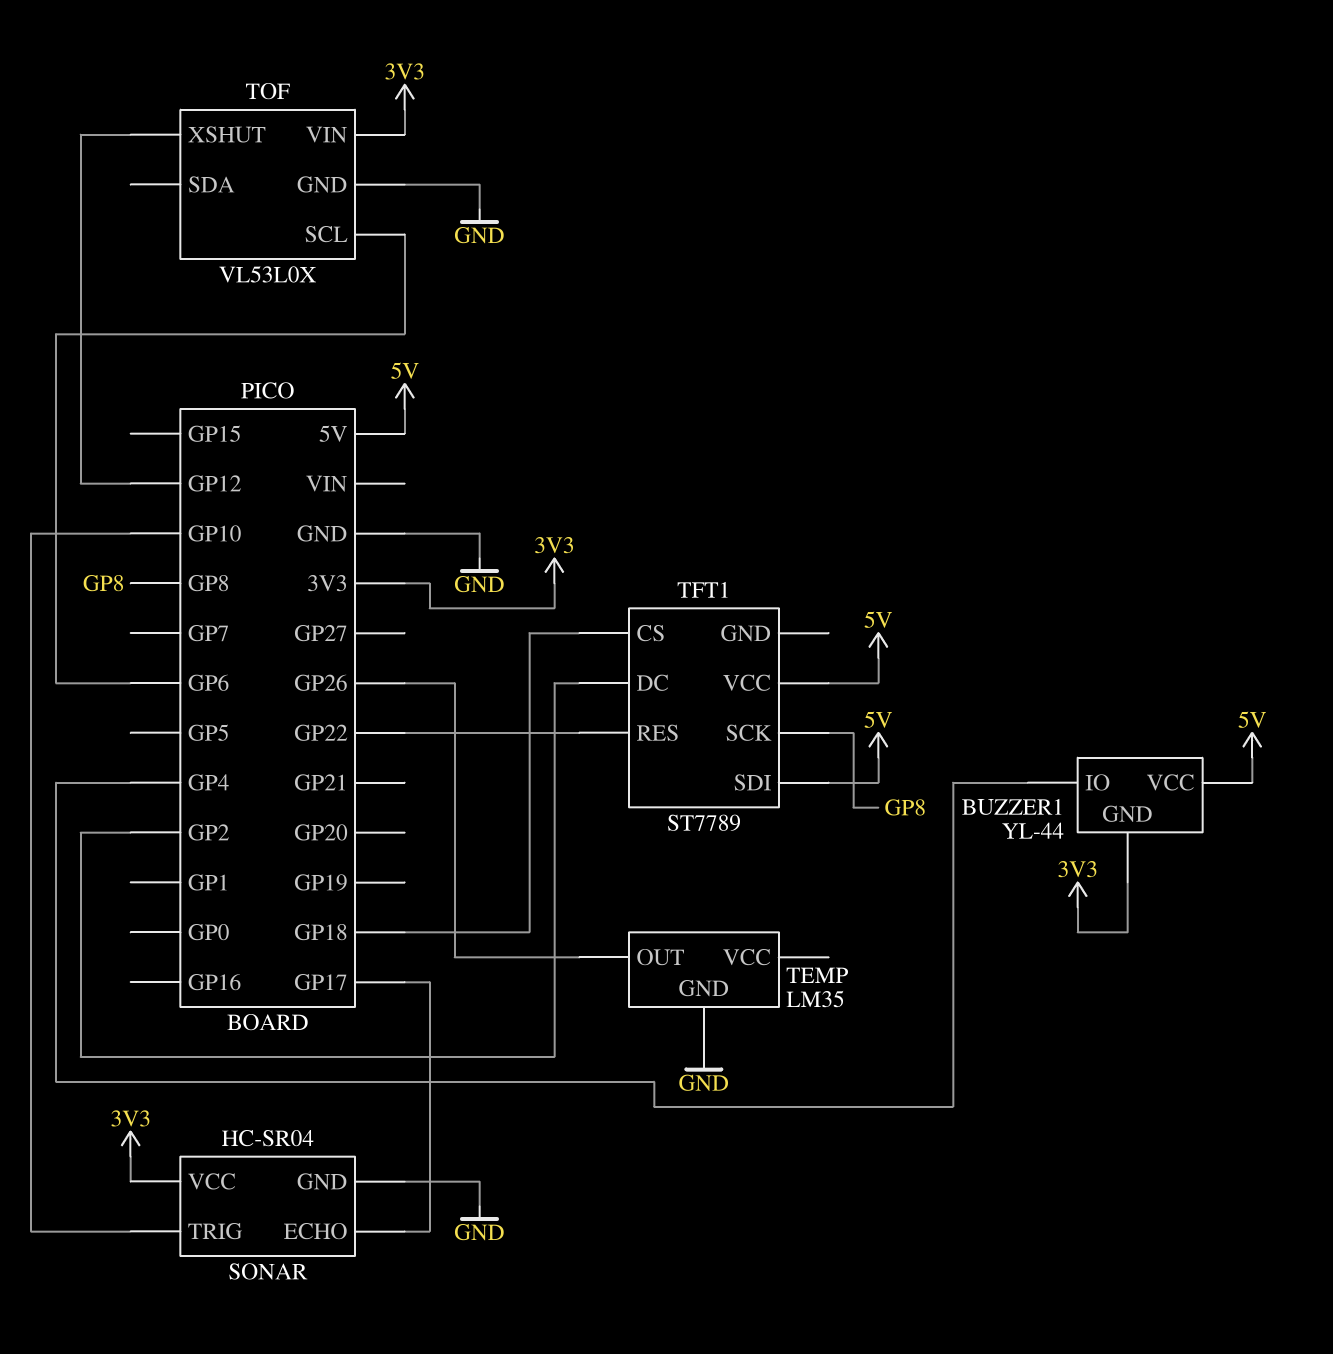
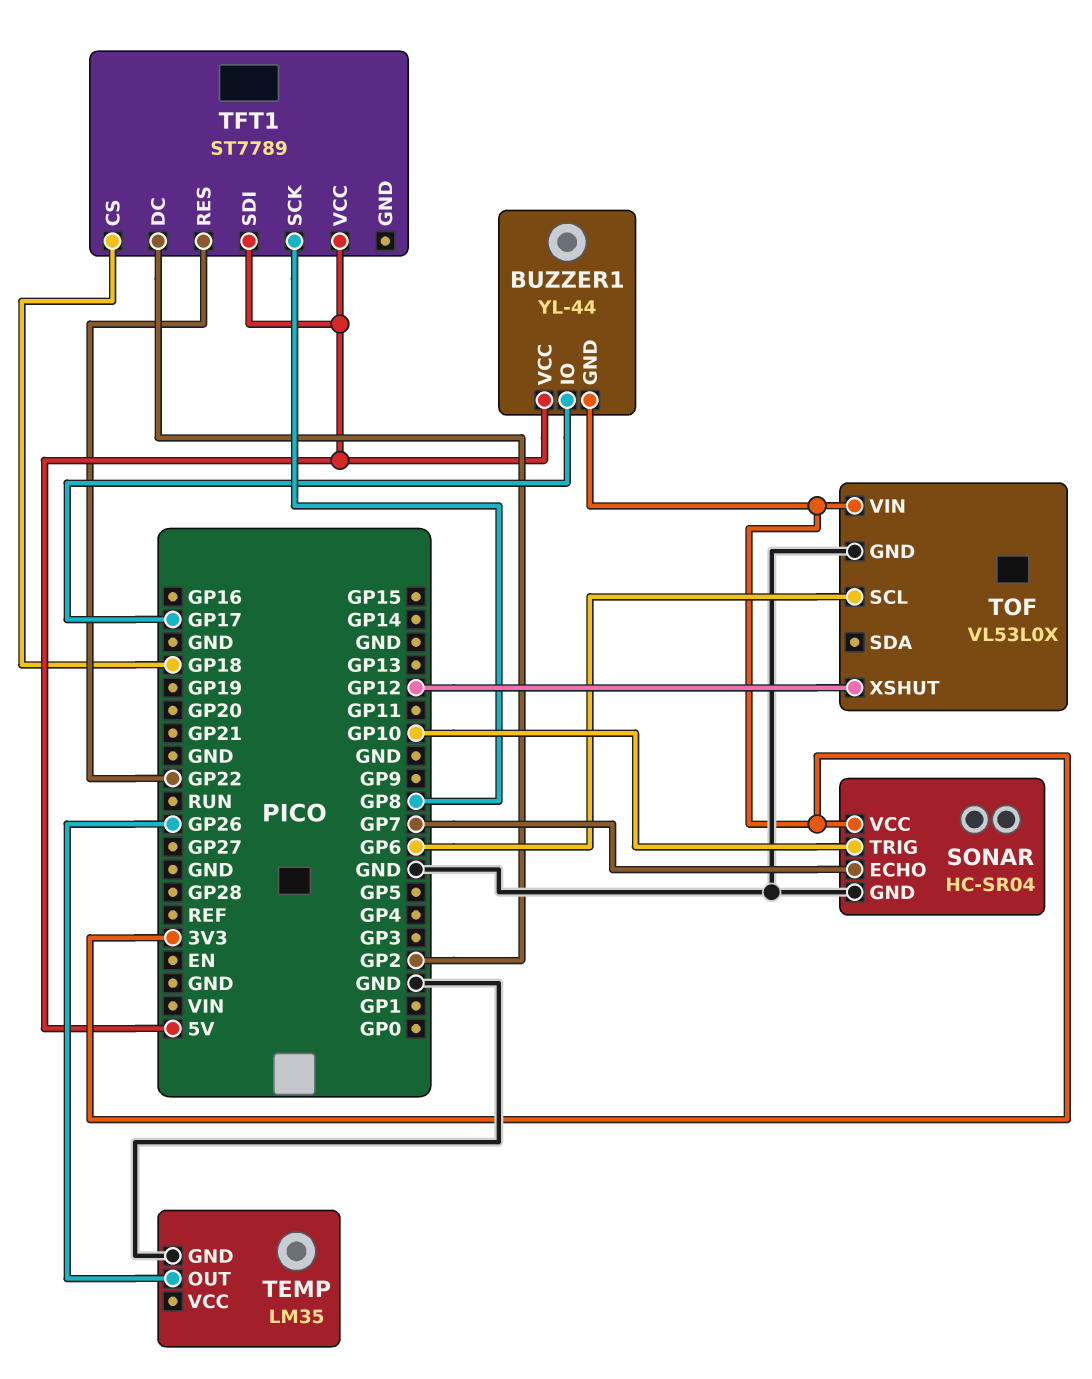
BUZZER1 pin IO: GP4 -> GP17
SONAR pin ECHO: GP17 -> GP7

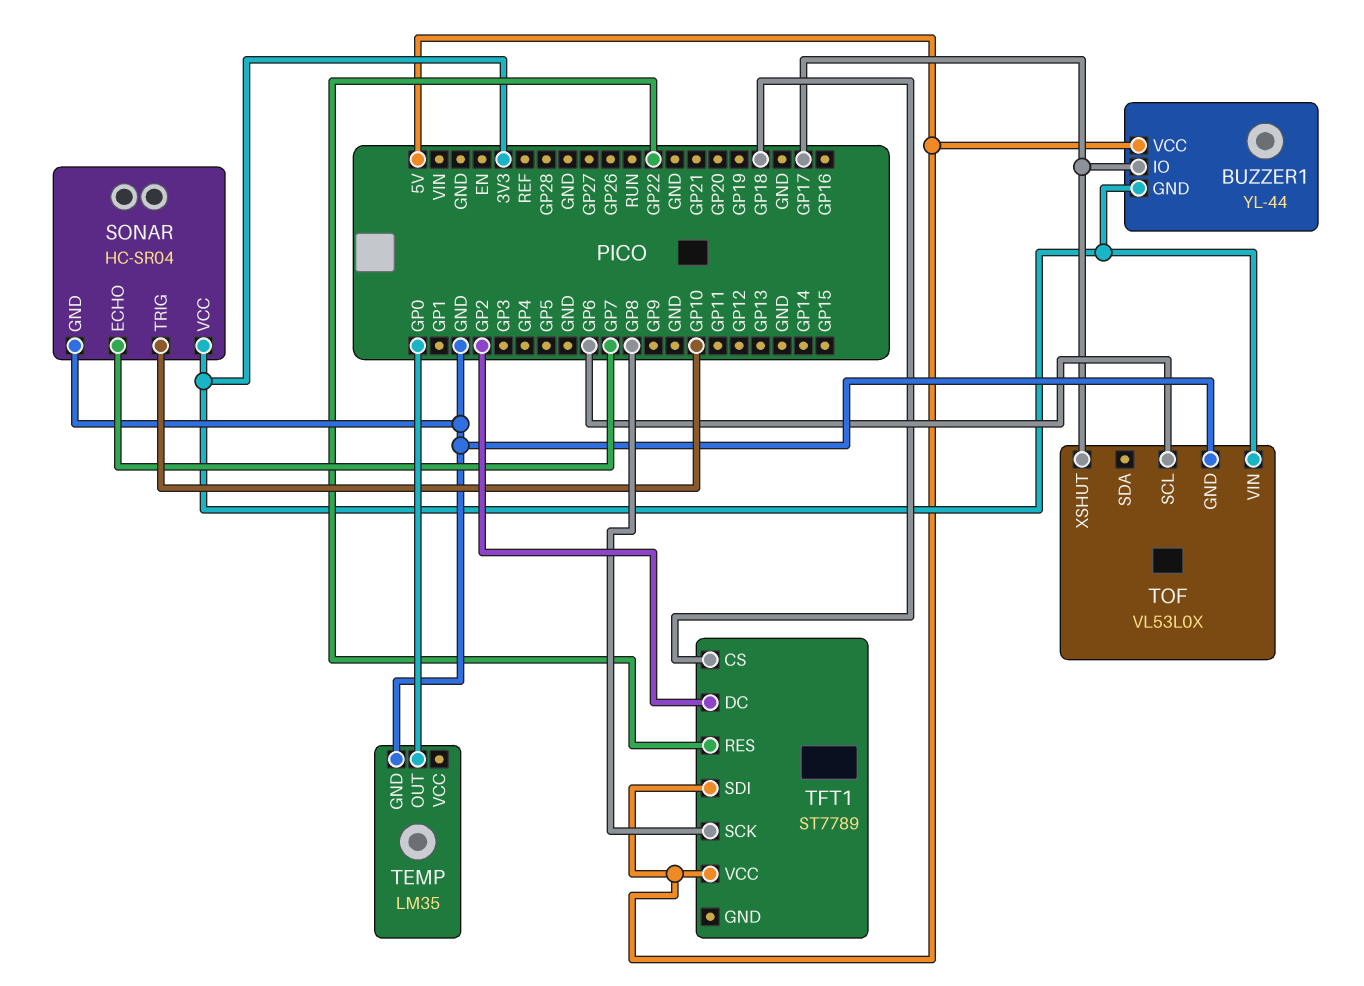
TEMP pin OUT: GP26 -> GP0
TOF pin XSHUT: GP12 -> GP17

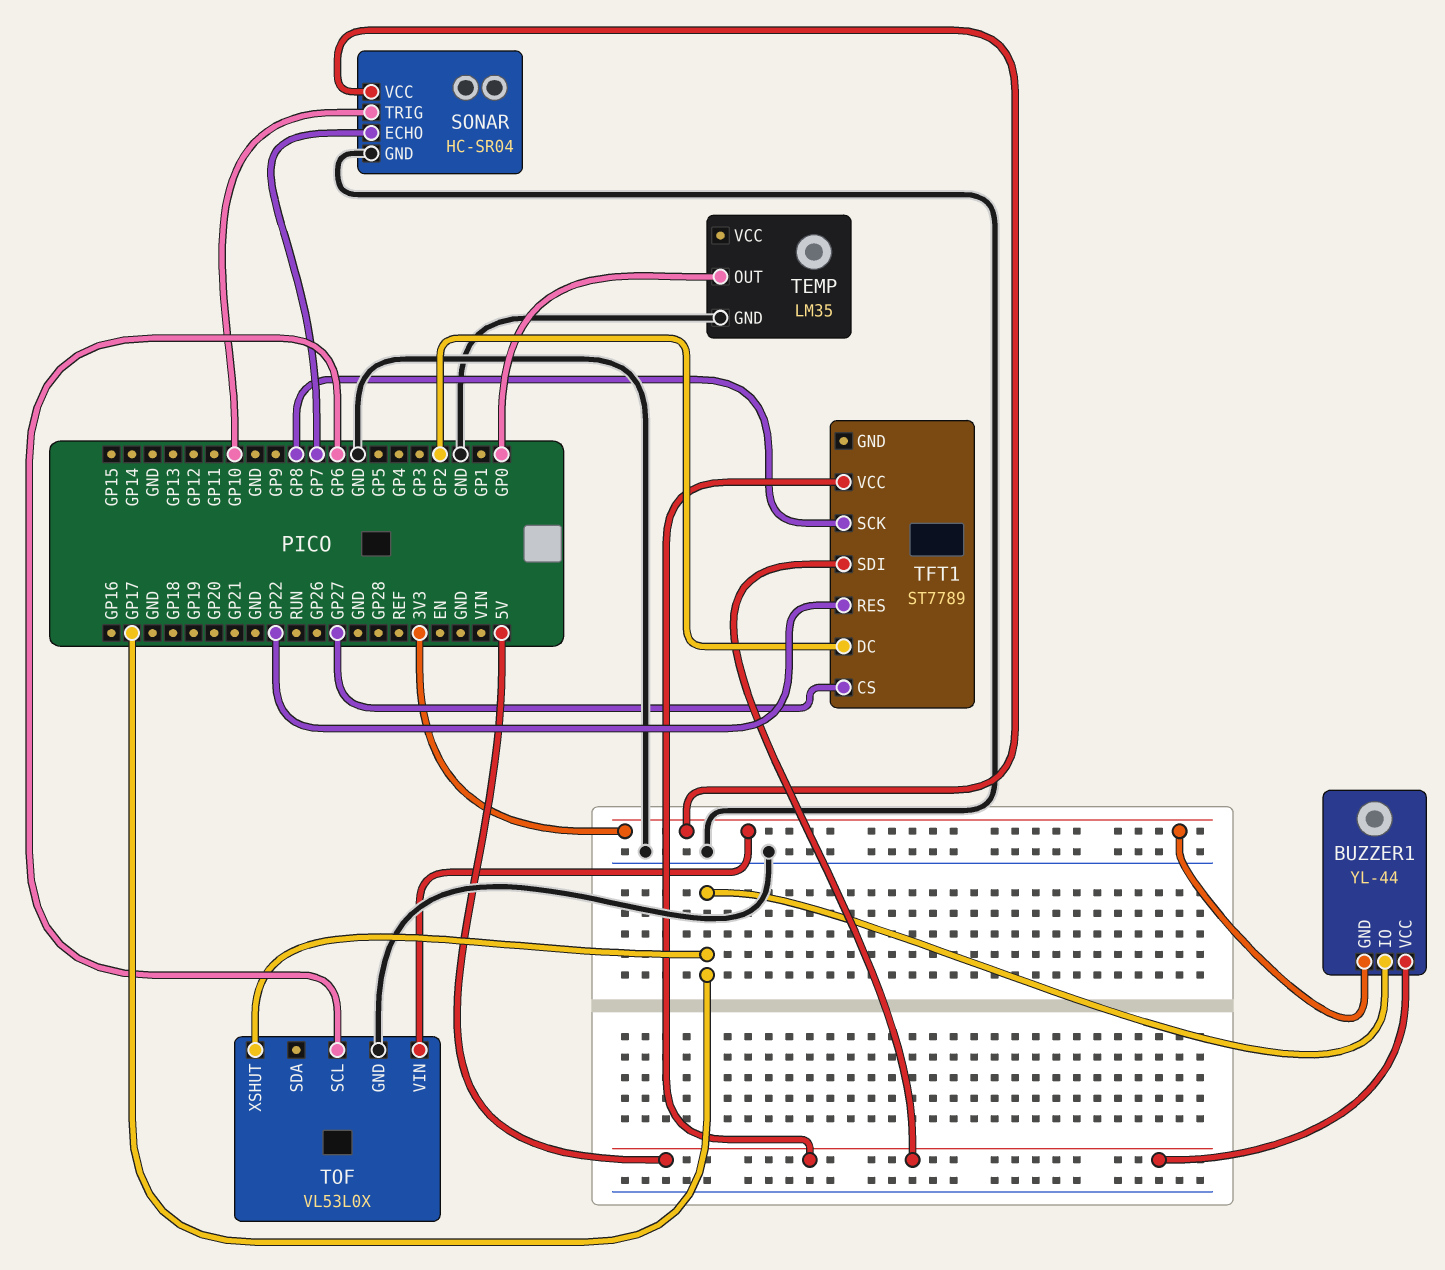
TFT1 pin CS: GP18 -> GP27

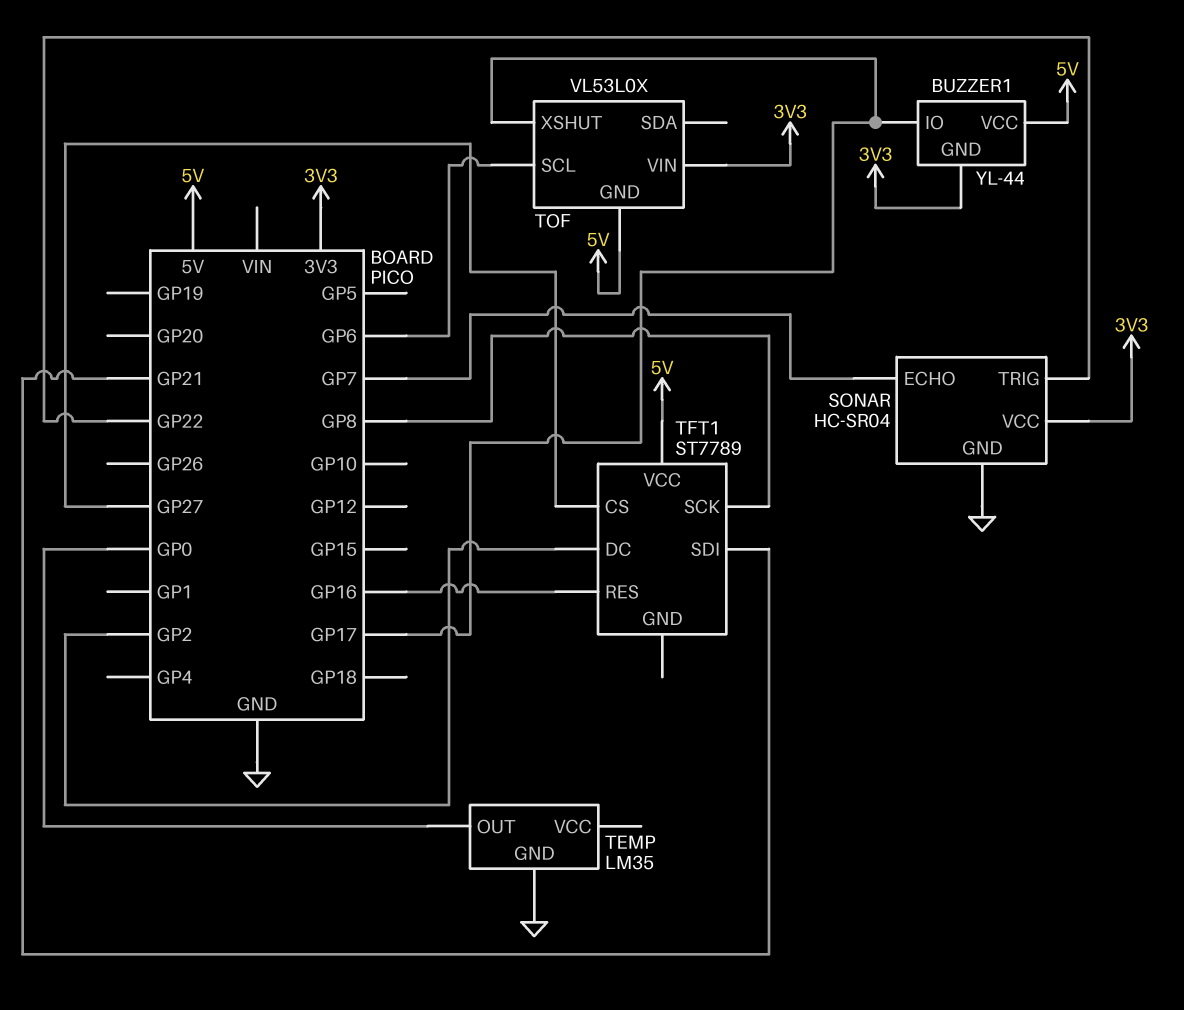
SONAR pin TRIG: GP10 -> GP22
TFT1 pin RES: GP22 -> GP16
TFT1 pin SDI: 5V -> GP21
TOF pin GND: GND -> 5V

